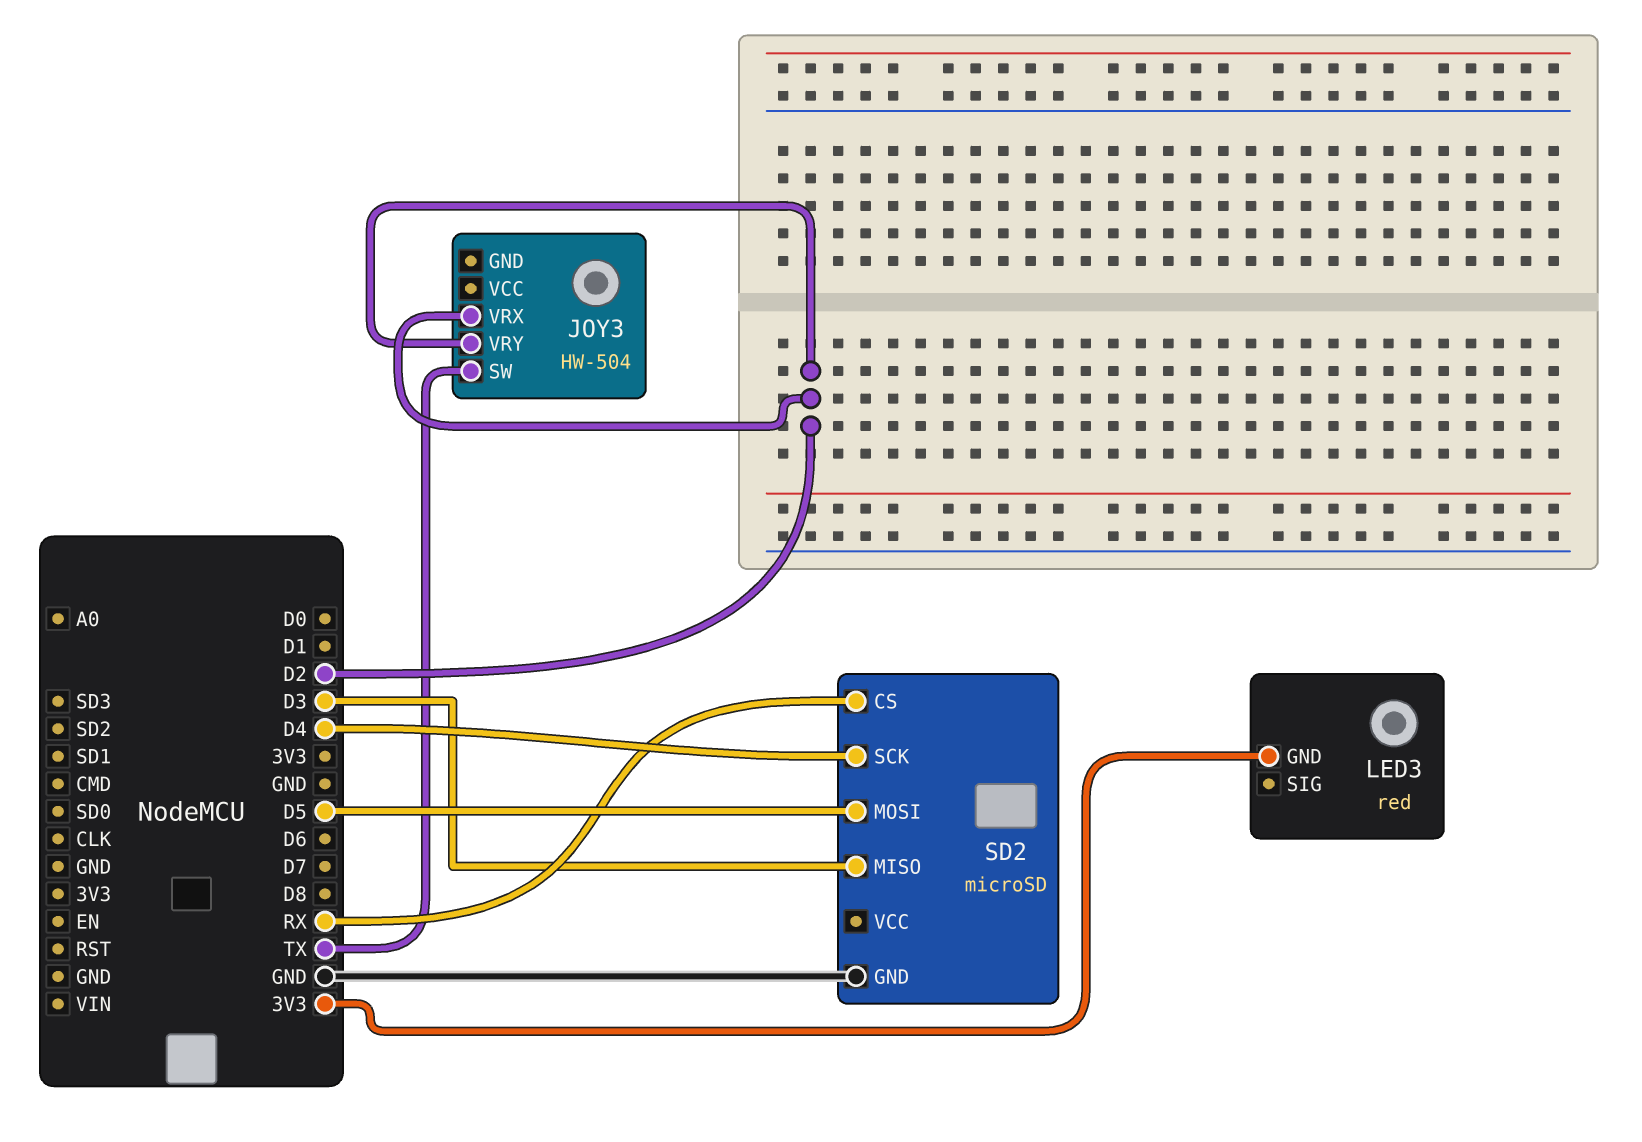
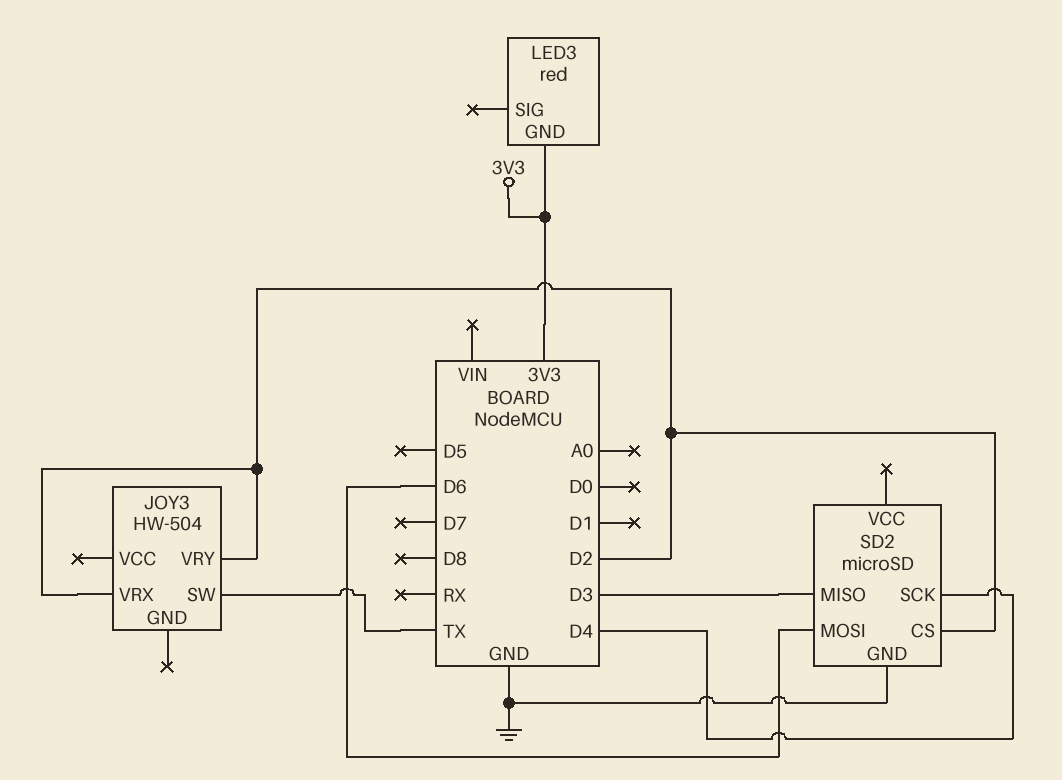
SD2 pin CS: RX -> D2
SD2 pin MOSI: D5 -> D6

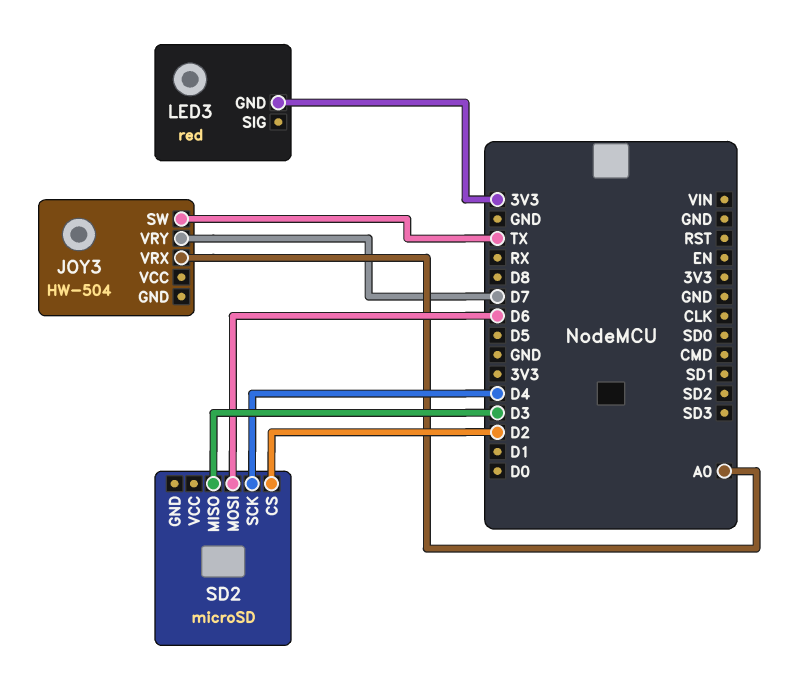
JOY3 pin VRX: D2 -> A0
JOY3 pin VRY: D2 -> D7
SD2 pin GND: GND -> none

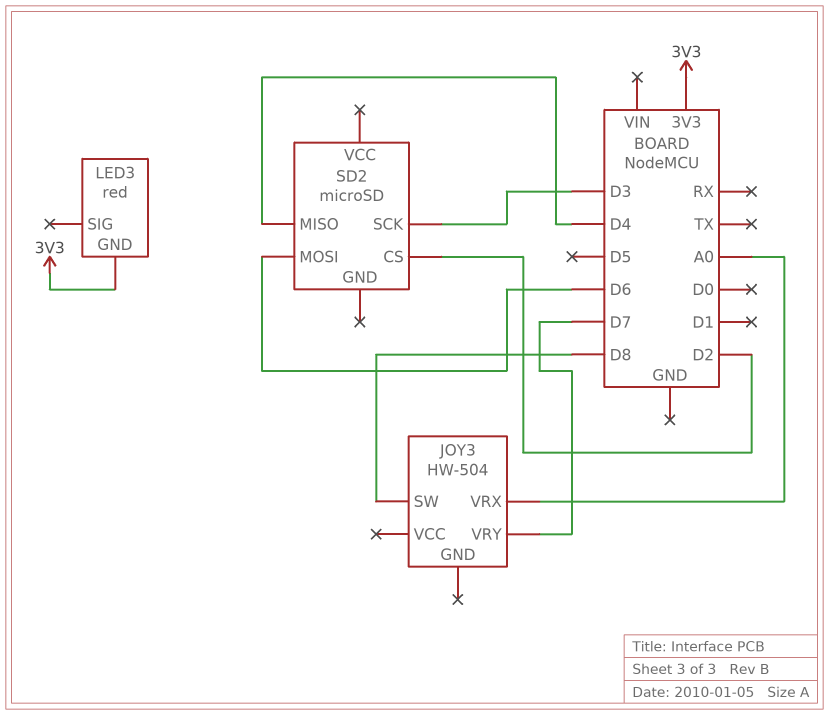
JOY3 pin SW: TX -> D8
SD2 pin MISO: D3 -> D4
SD2 pin SCK: D4 -> D3

